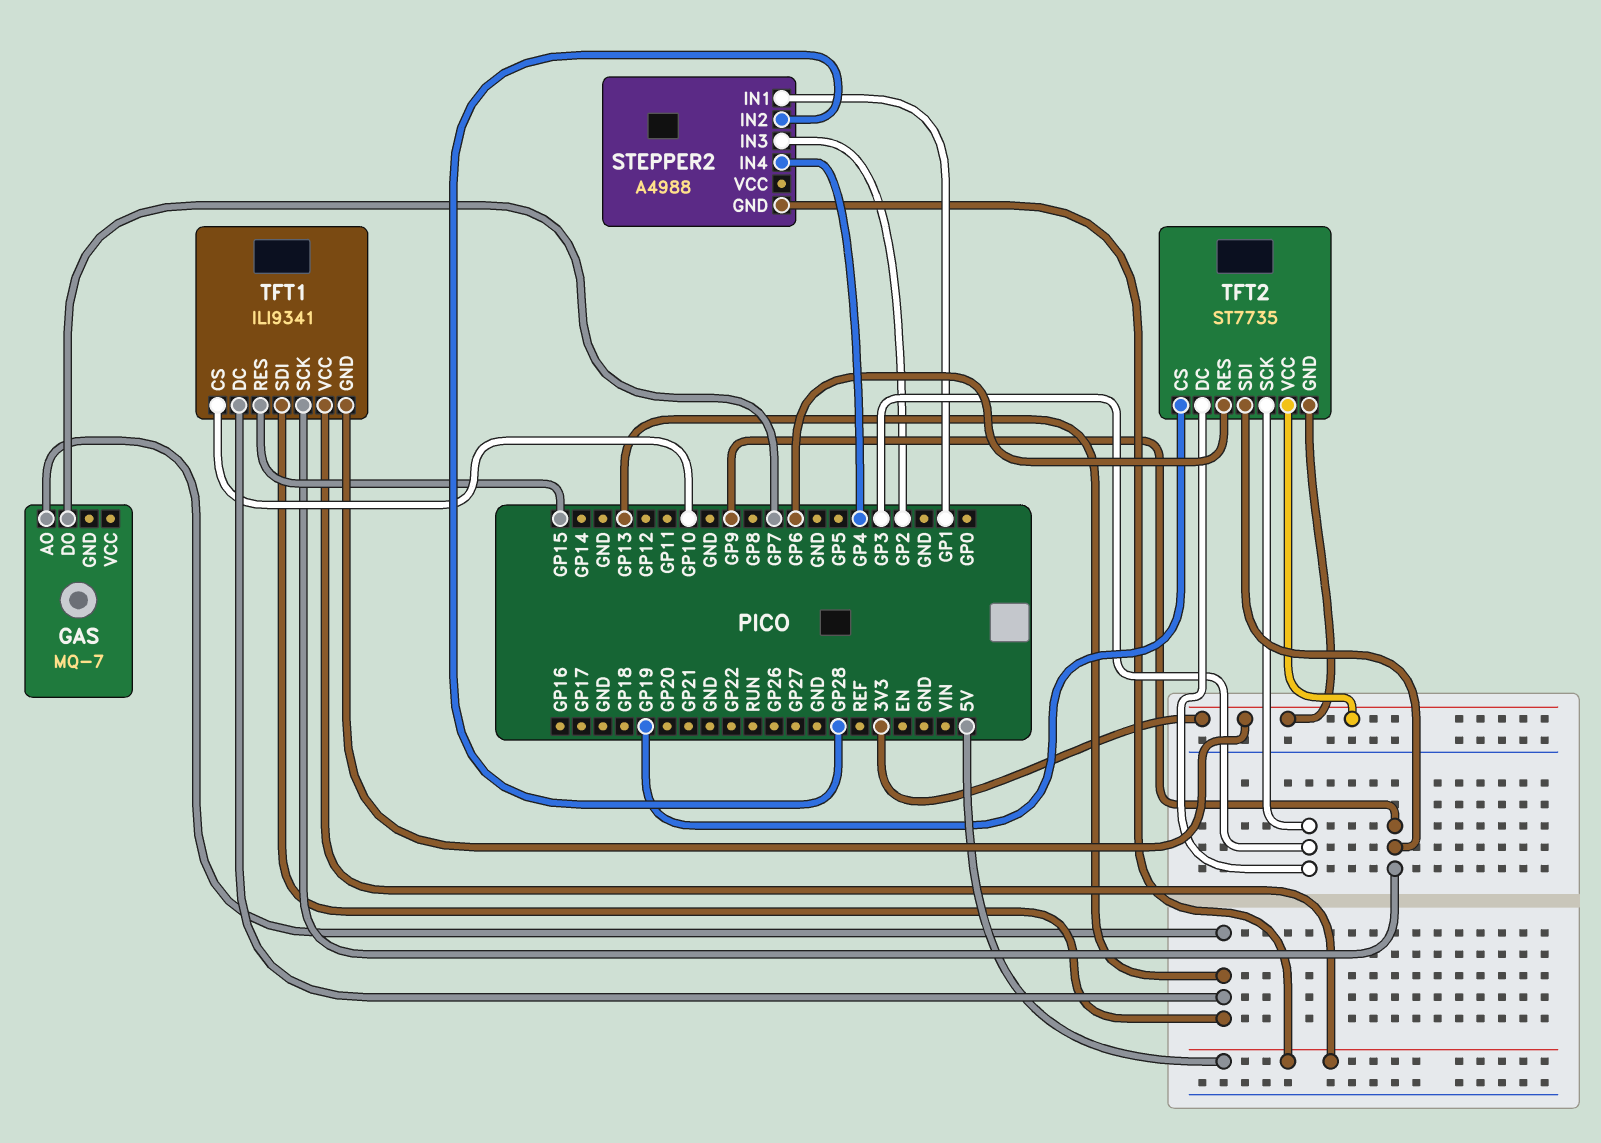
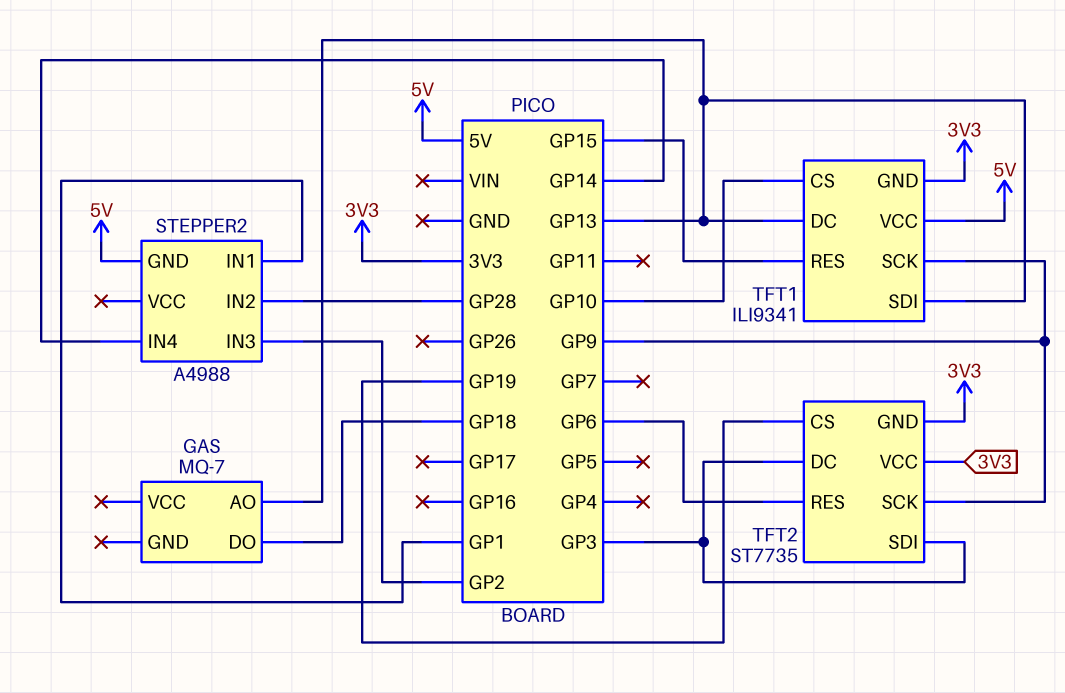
GAS pin DO: GP7 -> GP18
STEPPER2 pin IN4: GP4 -> GP14
TFT2 pin SCK: GP3 -> GP9
TFT2 pin SDI: GP9 -> GP3

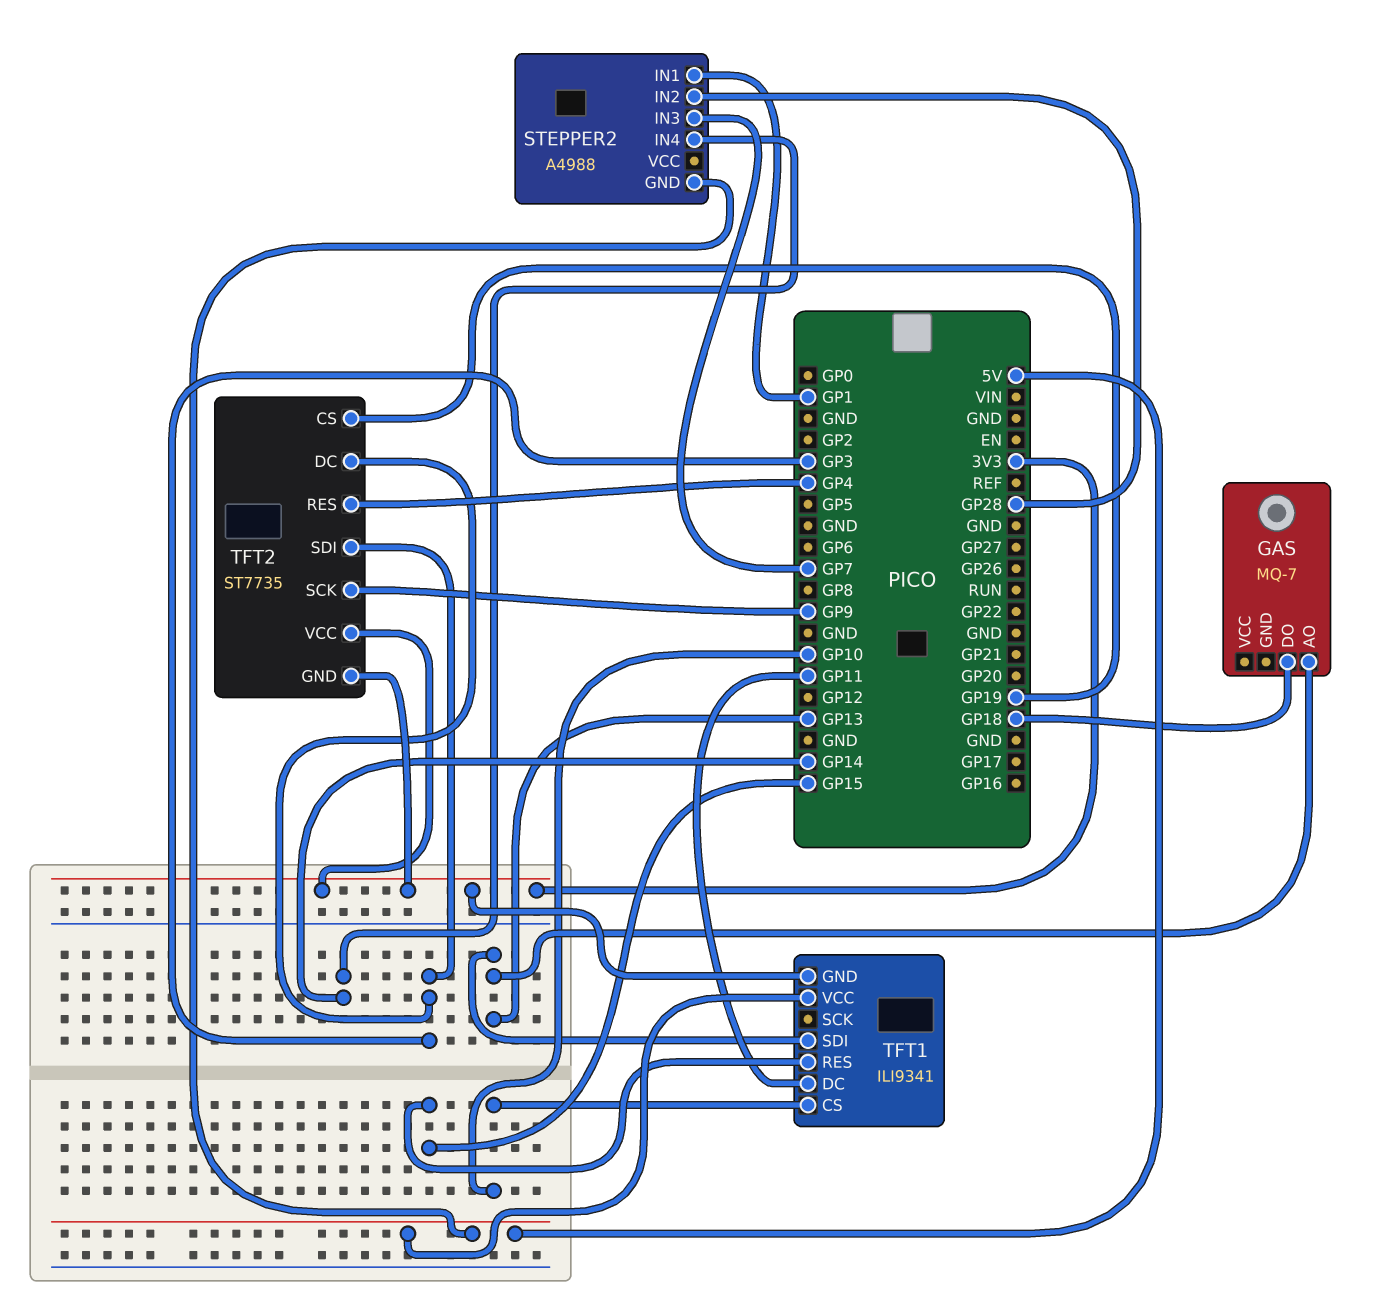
STEPPER2 pin IN3: GP2 -> GP7
TFT1 pin DC: GP13 -> GP11
TFT1 pin SCK: GP9 -> none
TFT2 pin RES: GP6 -> GP4

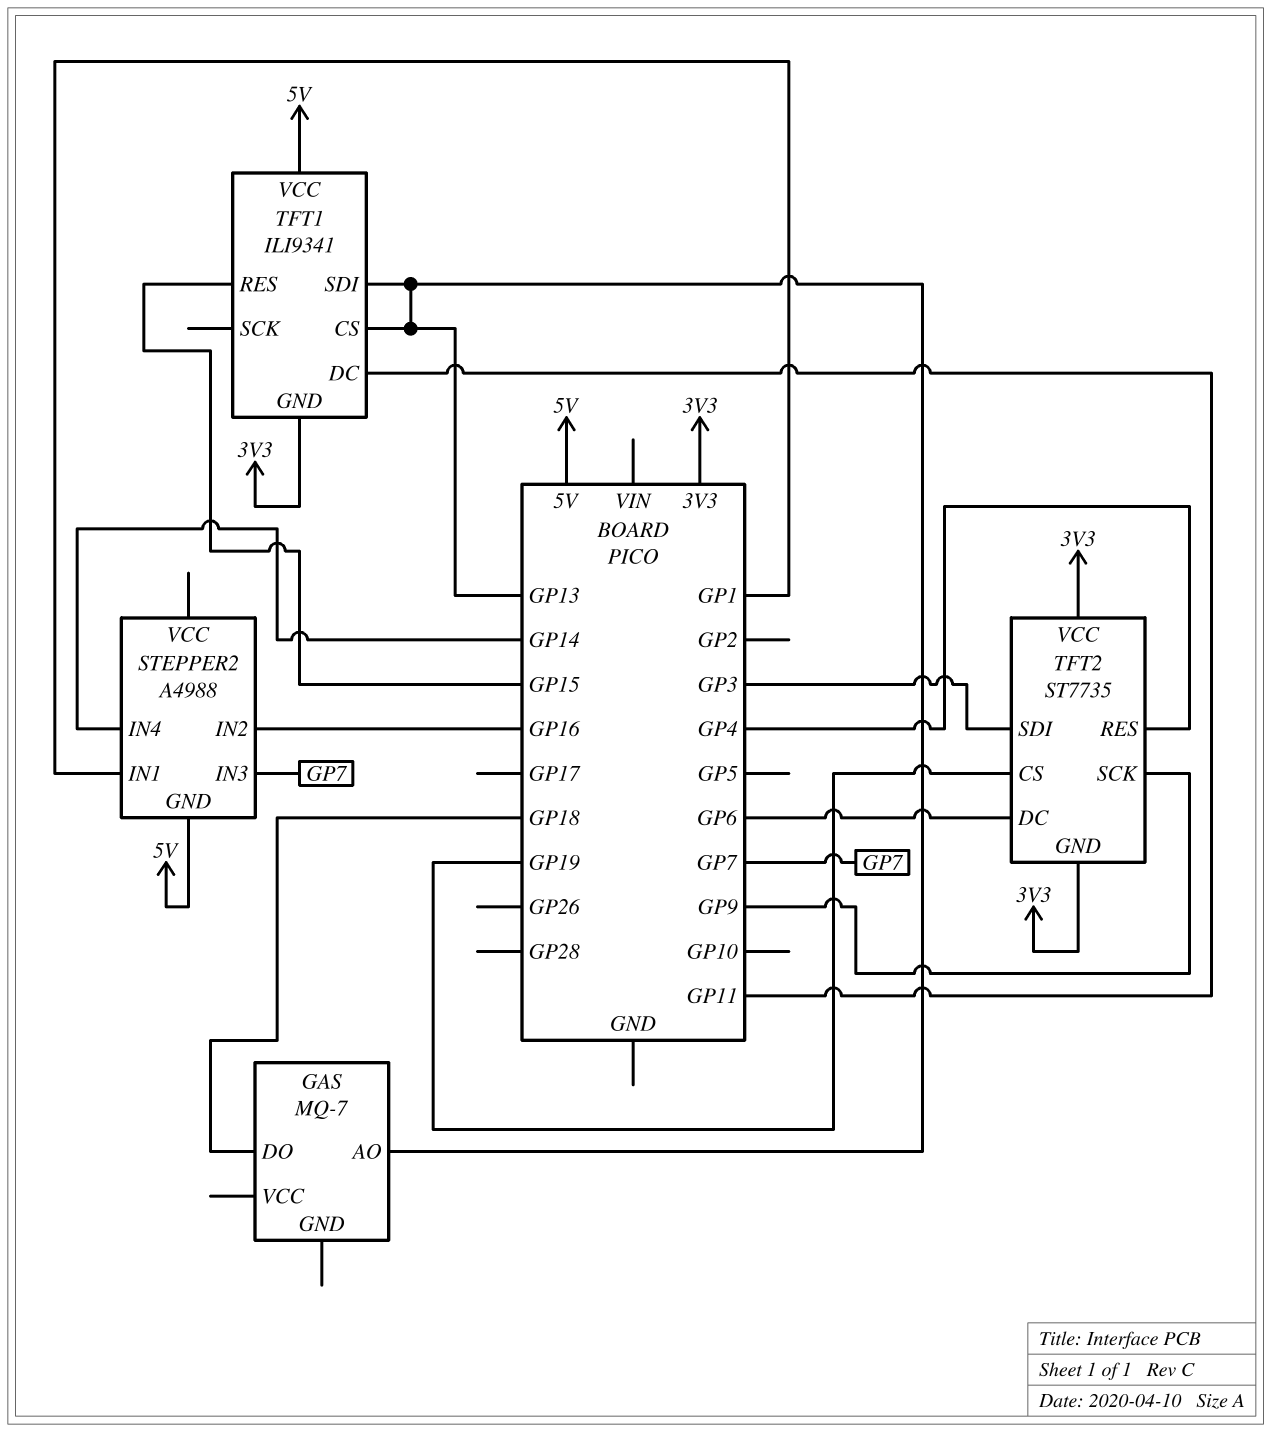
STEPPER2 pin IN2: GP28 -> GP16
TFT1 pin CS: GP10 -> GP13
TFT2 pin DC: GP3 -> GP6

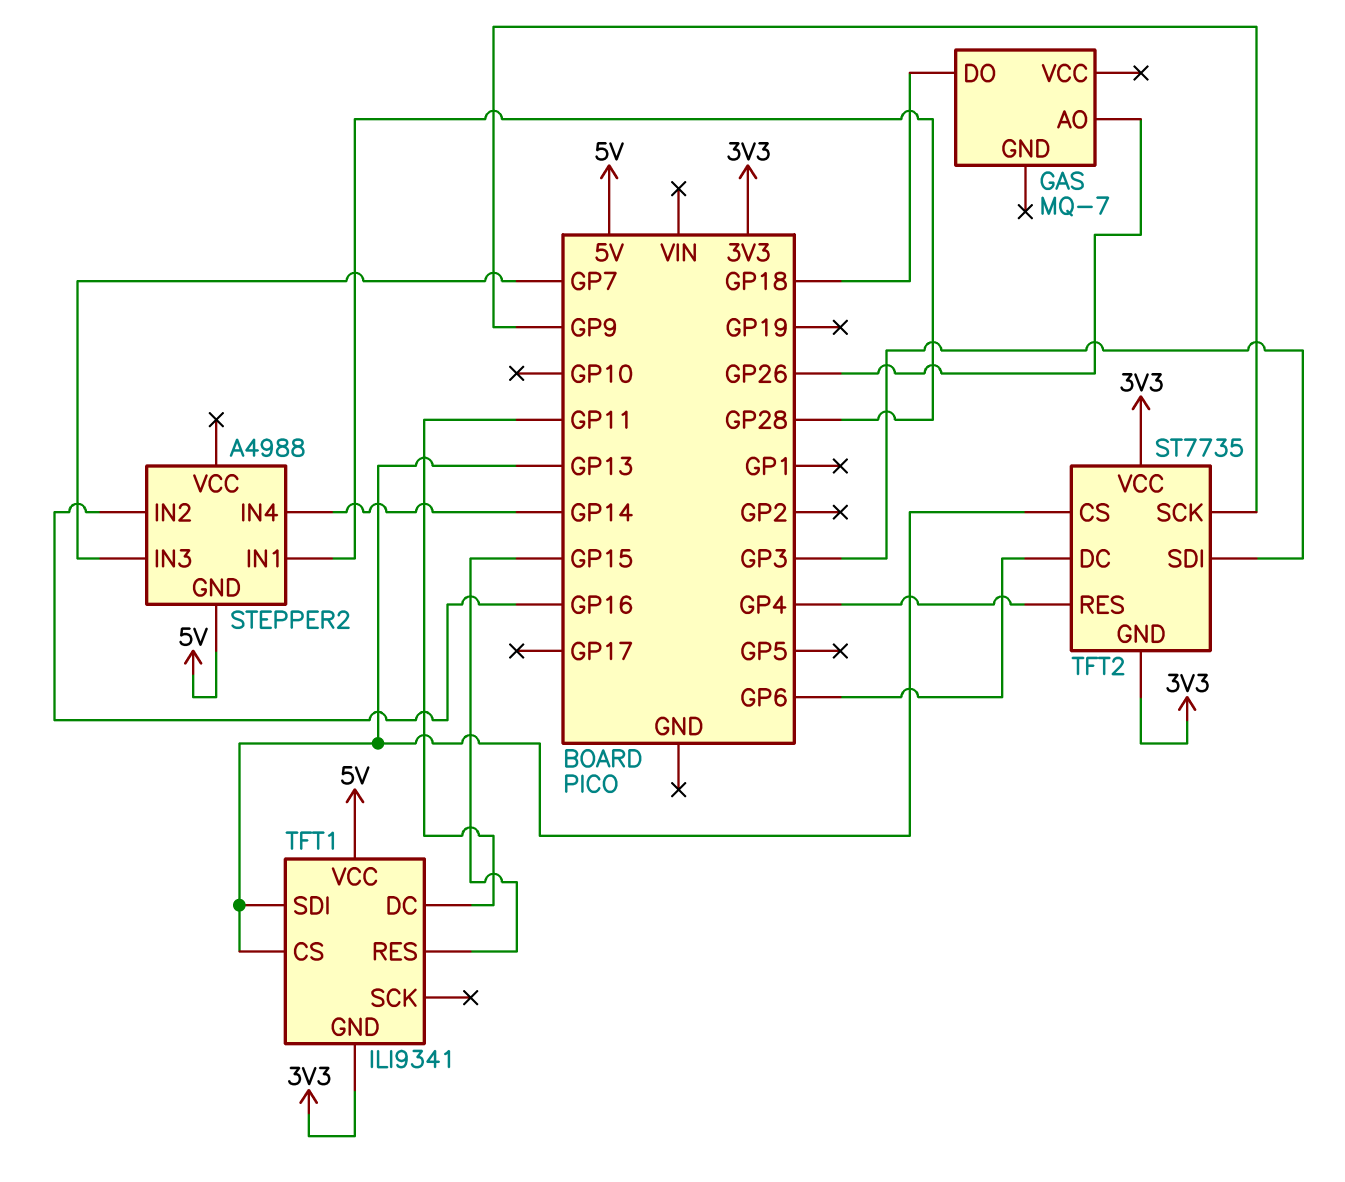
GAS pin AO: GP13 -> GP26
STEPPER2 pin IN1: GP1 -> GP28
TFT2 pin CS: GP19 -> GP13

